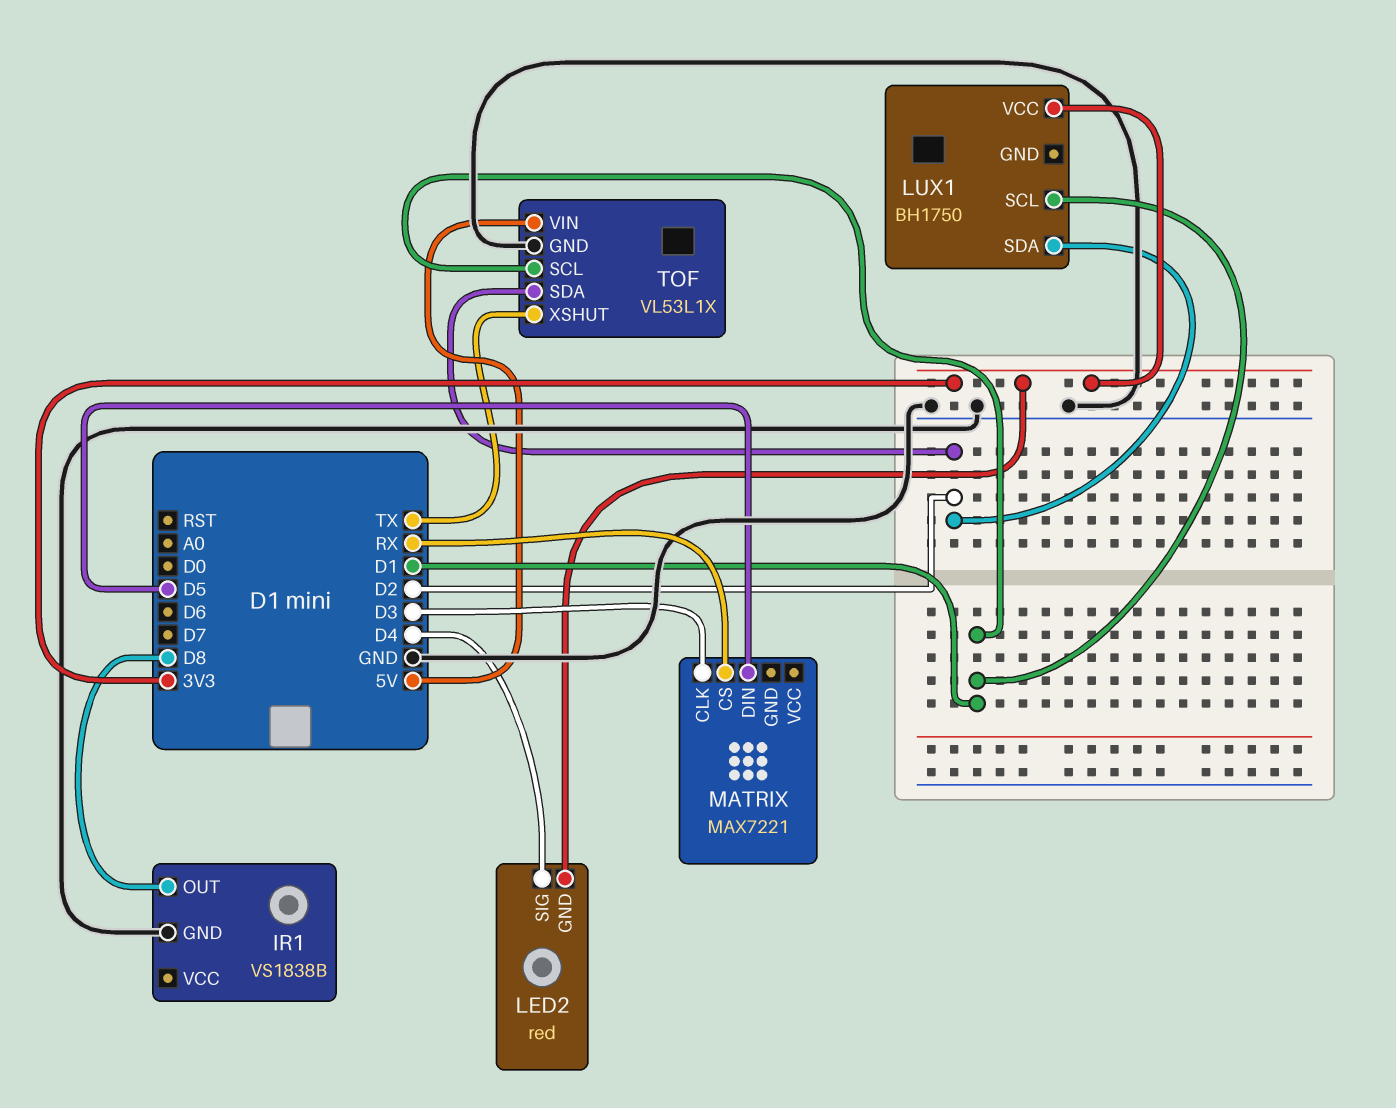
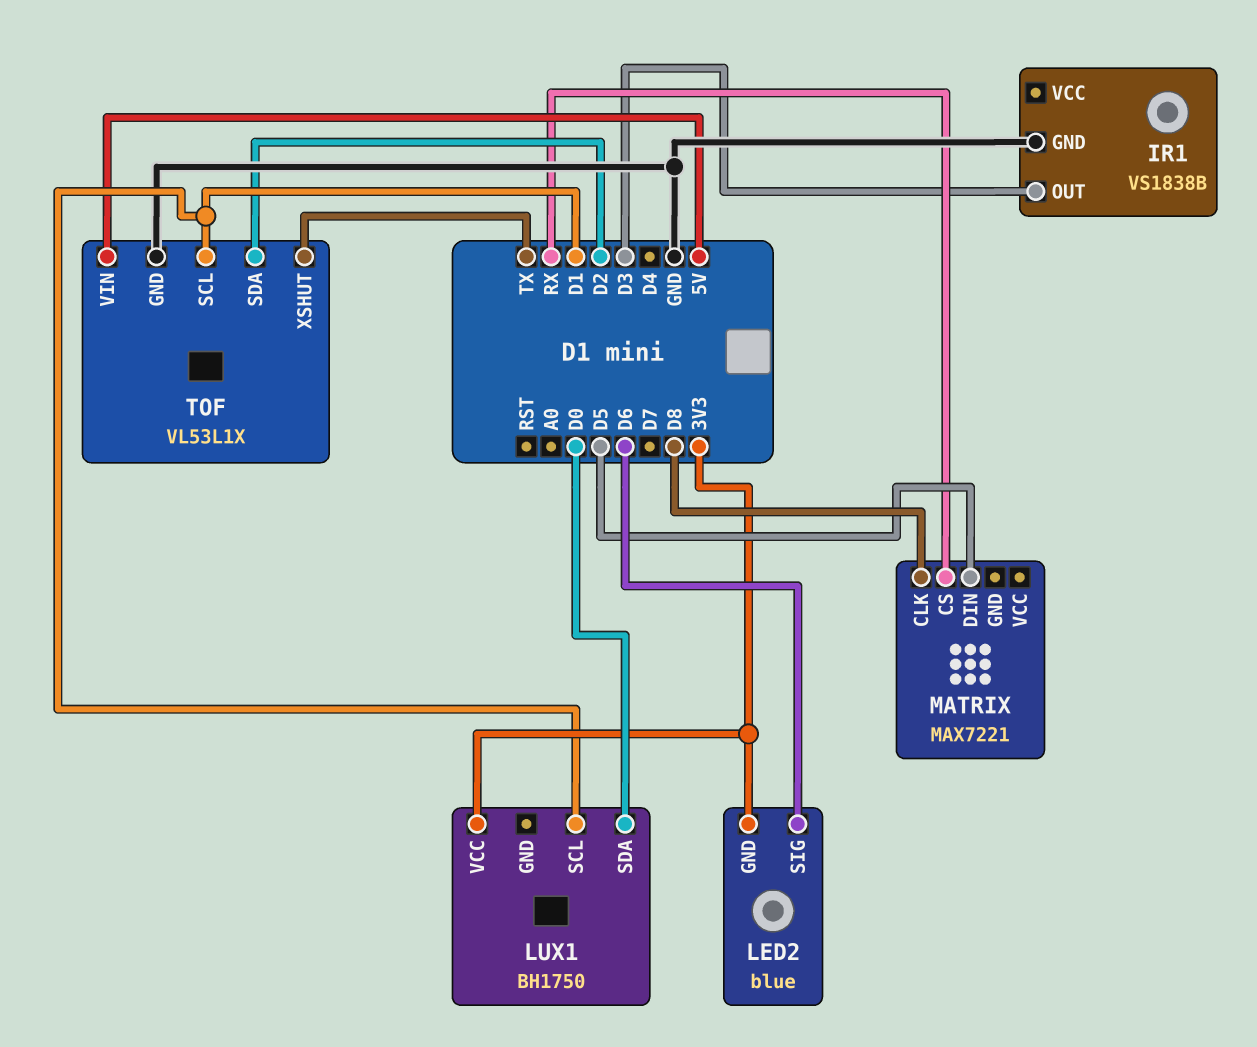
IR1 pin OUT: D8 -> D3
LED2: red -> blue
LED2 pin SIG: D4 -> D6
LUX1 pin SDA: D2 -> D0
MATRIX pin CLK: D3 -> D8

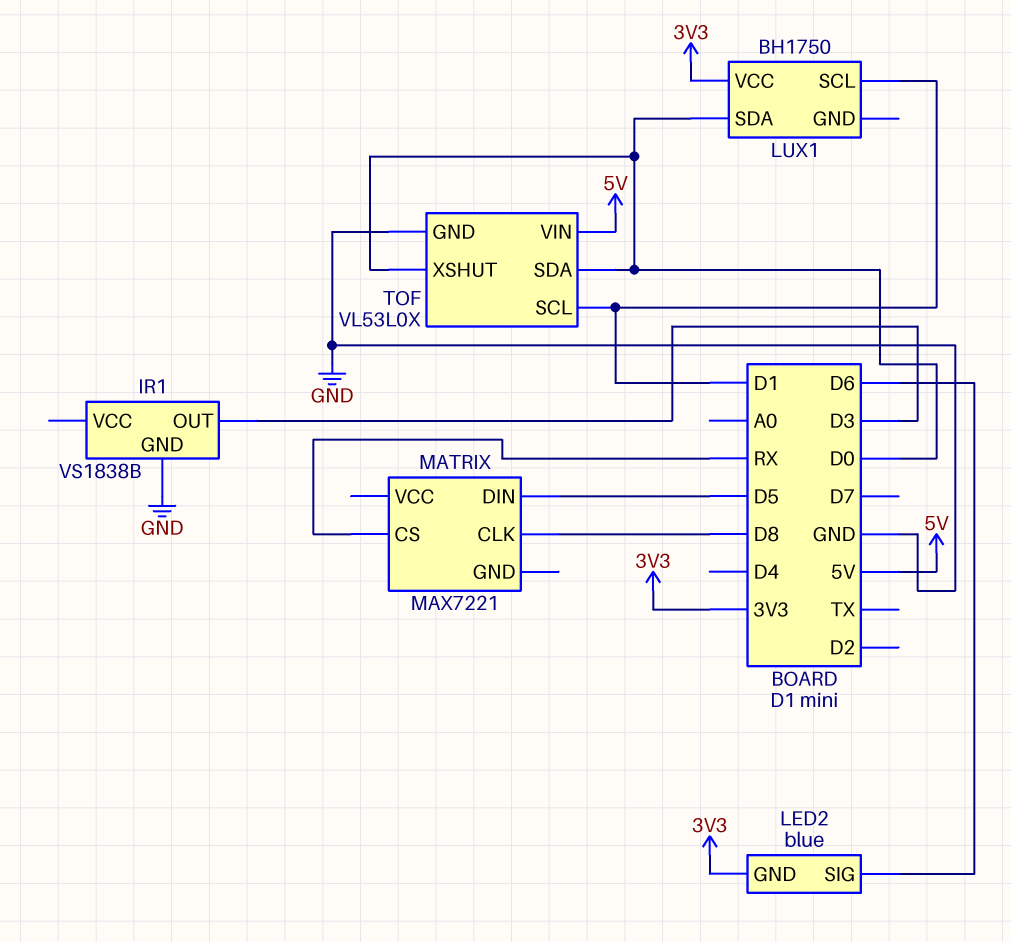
TOF: VL53L1X -> VL53L0X
TOF pin SDA: D2 -> D0
TOF pin XSHUT: TX -> D0

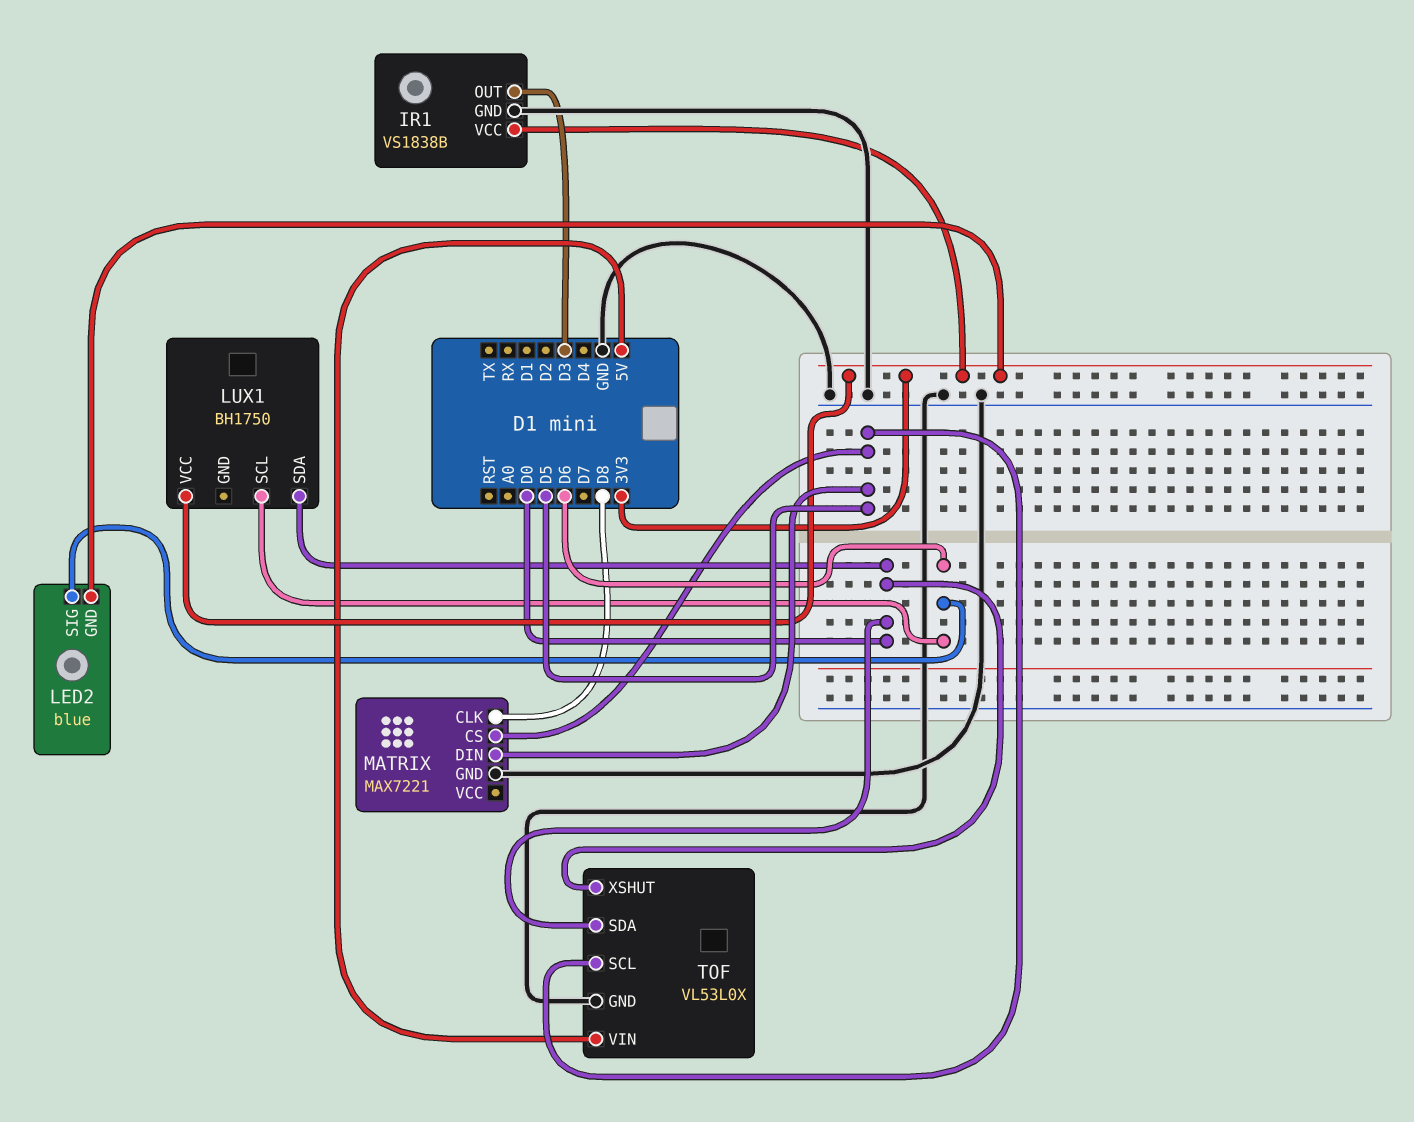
IR1 pin VCC: none -> 3V3
LUX1 pin SCL: D1 -> D6
MATRIX pin CS: RX -> D5
MATRIX pin GND: none -> GND
TOF pin SCL: D1 -> D5

